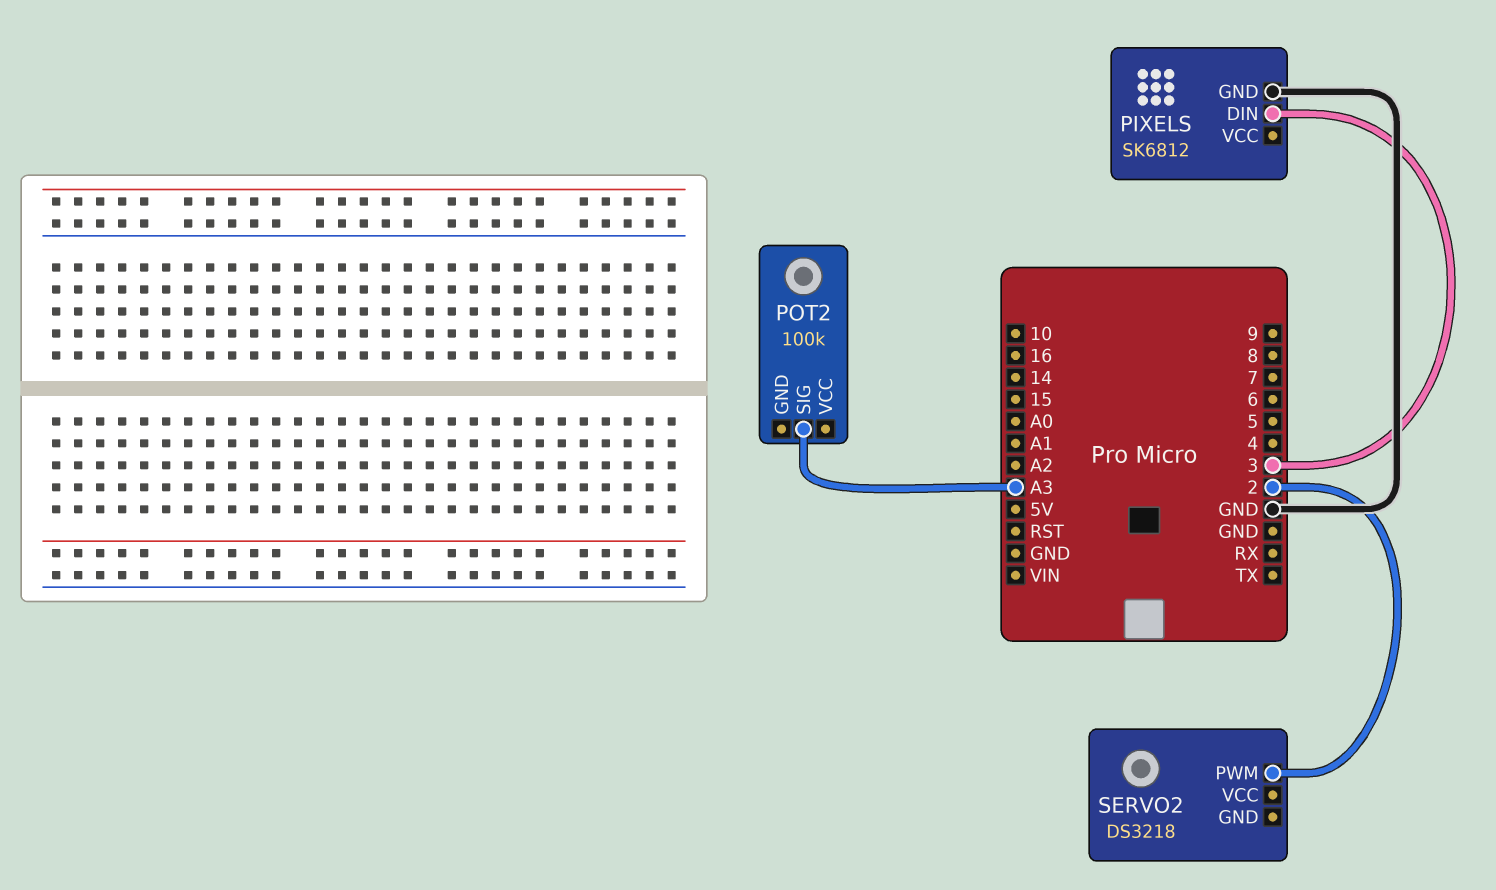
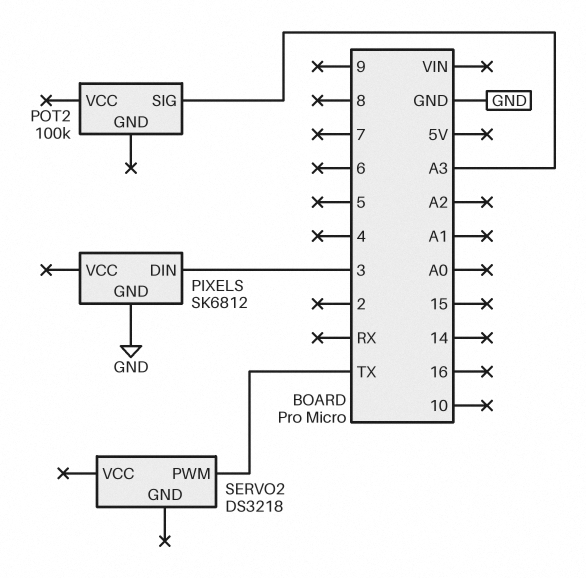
SERVO2 pin PWM: 2 -> TX

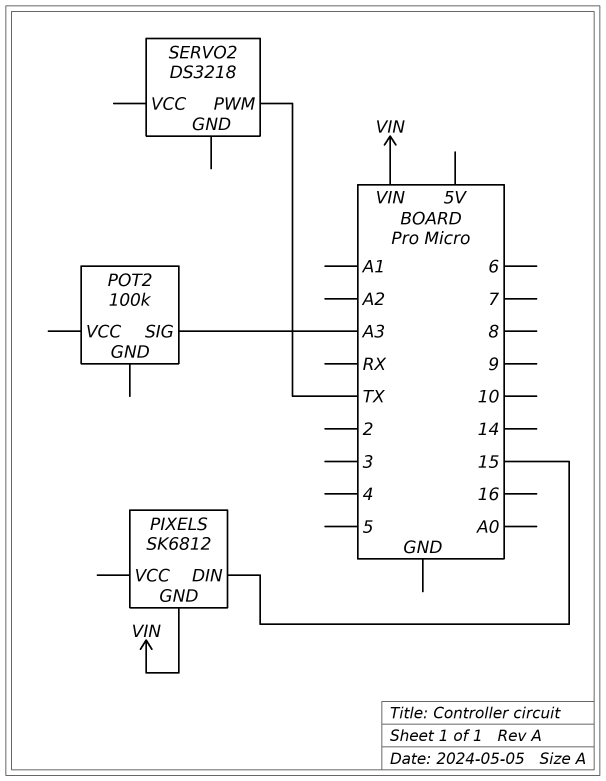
PIXELS pin DIN: 3 -> 15
PIXELS pin GND: GND -> VIN

